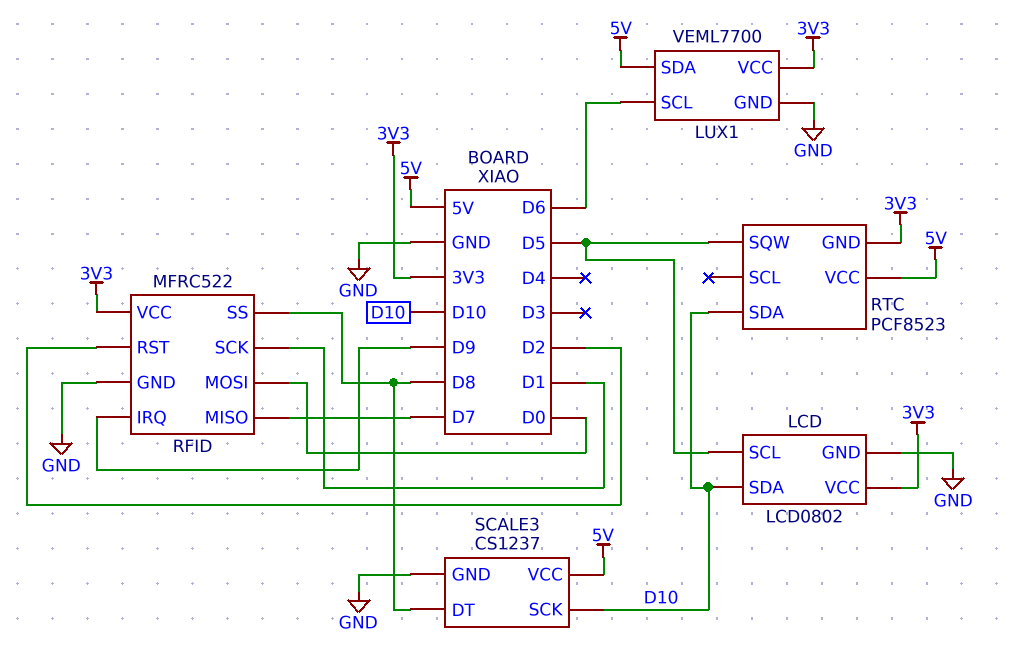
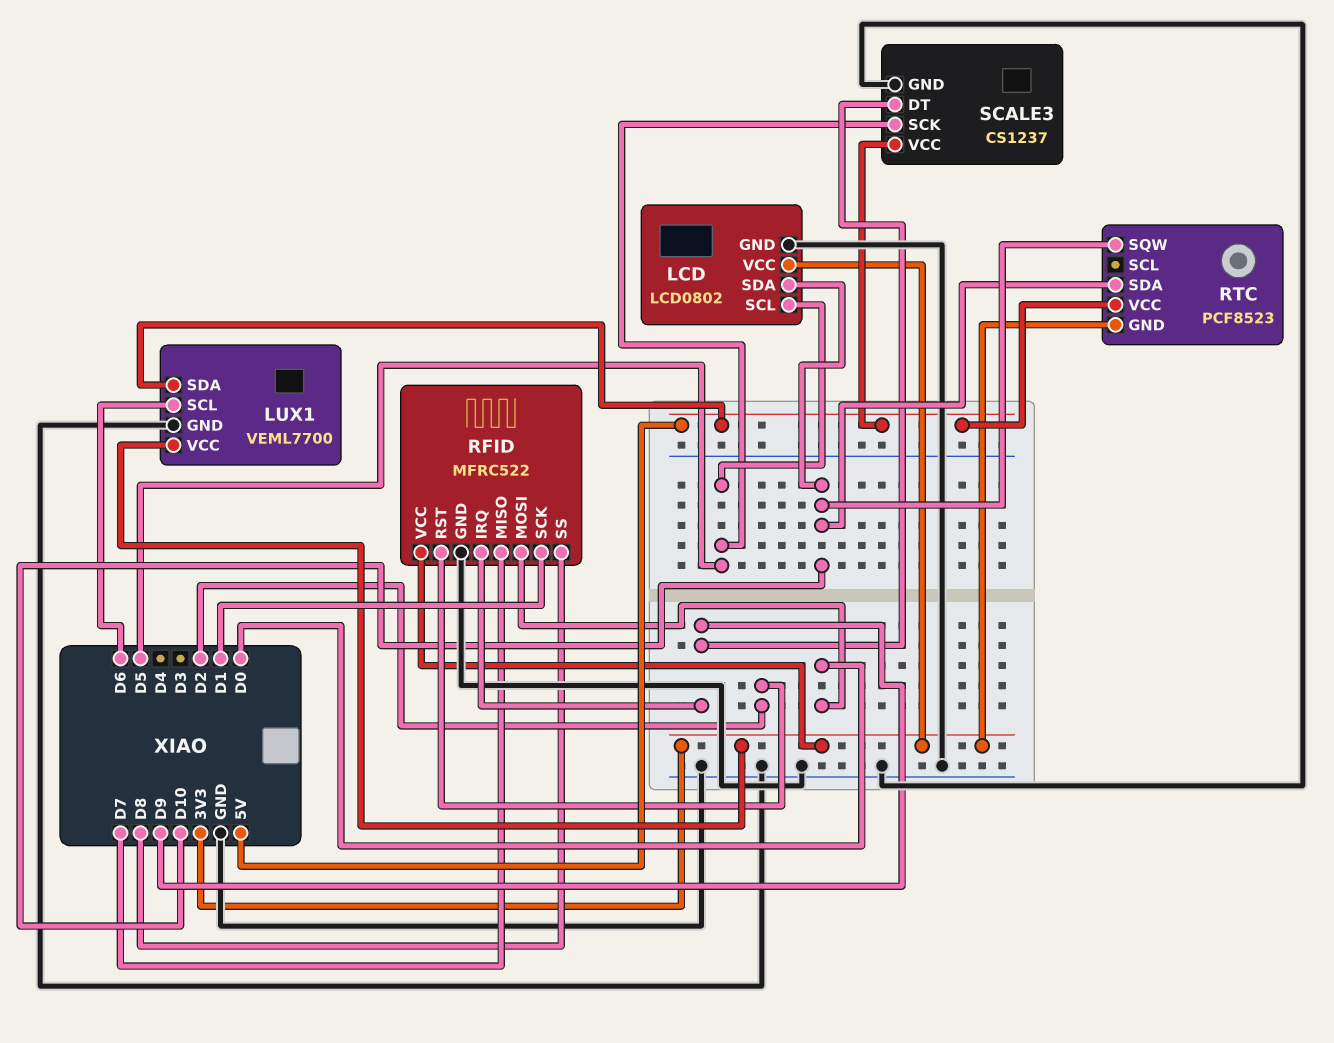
RTC pin SQW: D5 -> D10
SCALE3 pin DT: D8 -> D9
SCALE3 pin SCK: D10 -> D5

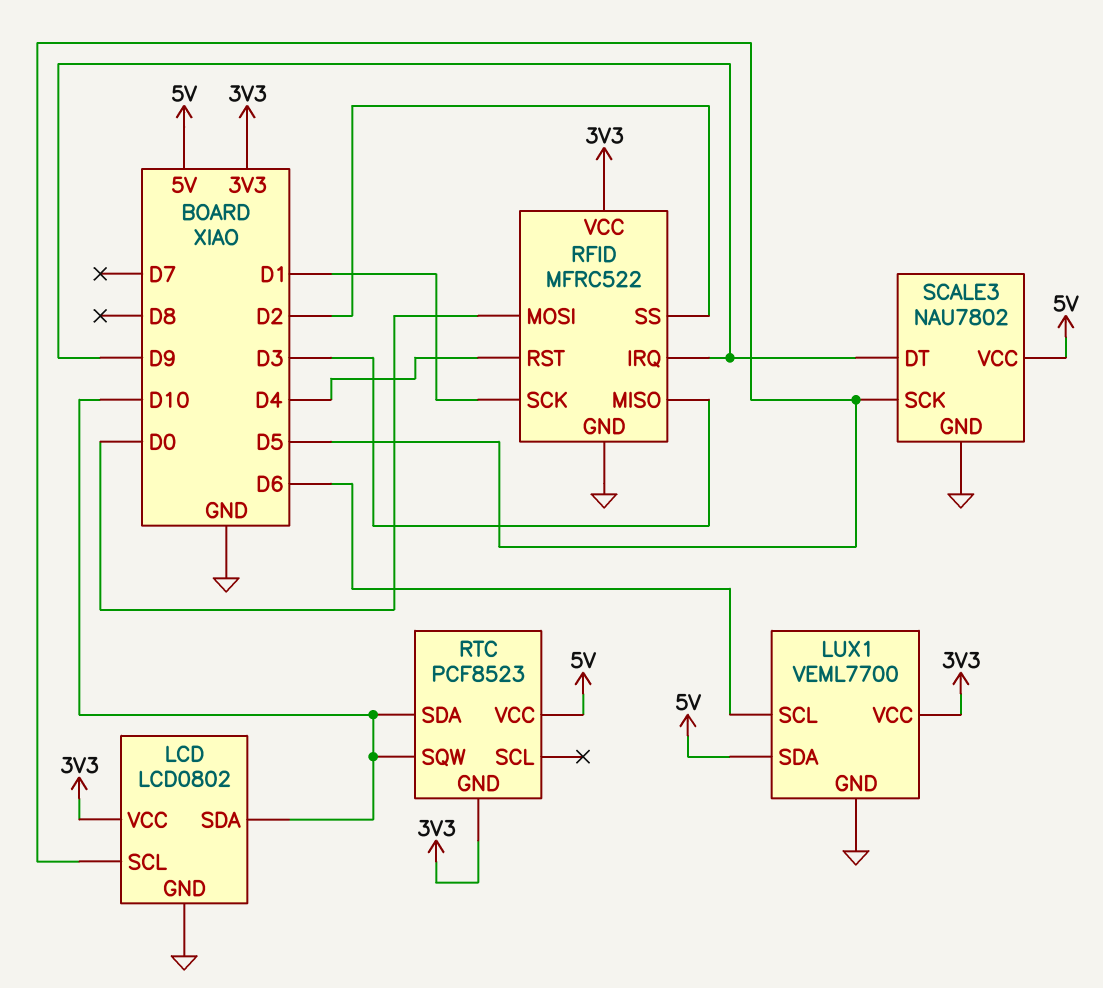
RFID pin MISO: D7 -> D3
RFID pin RST: D2 -> D4
RFID pin SS: D8 -> D2
SCALE3: CS1237 -> NAU7802

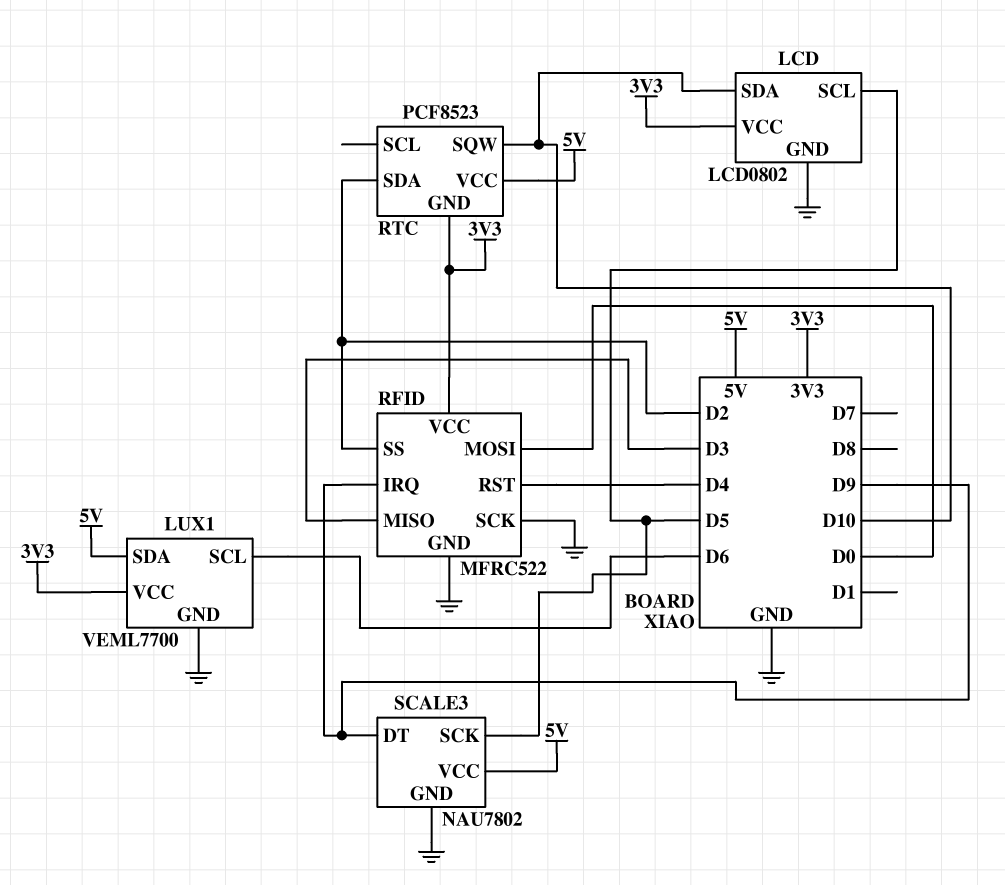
RFID pin SCK: D1 -> GND
RTC pin SDA: D10 -> D2

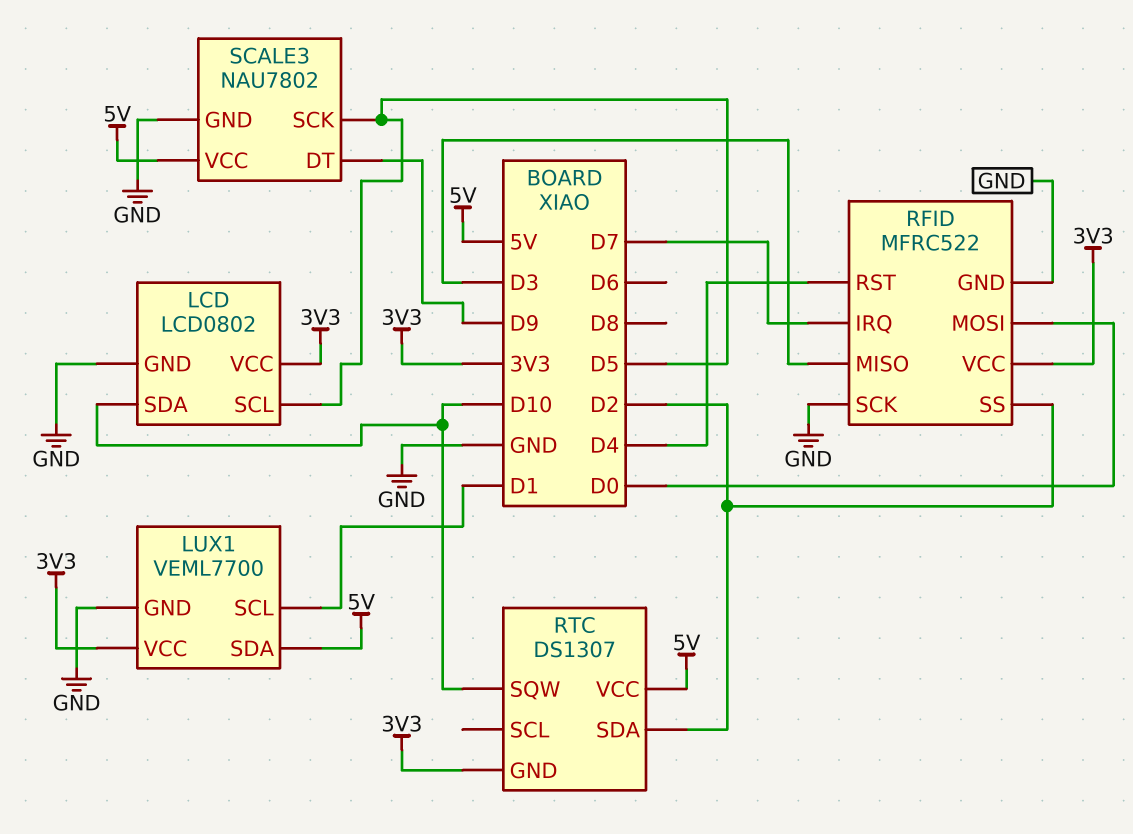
LUX1 pin SCL: D6 -> D1
RFID pin IRQ: D9 -> D7
RTC: PCF8523 -> DS1307

